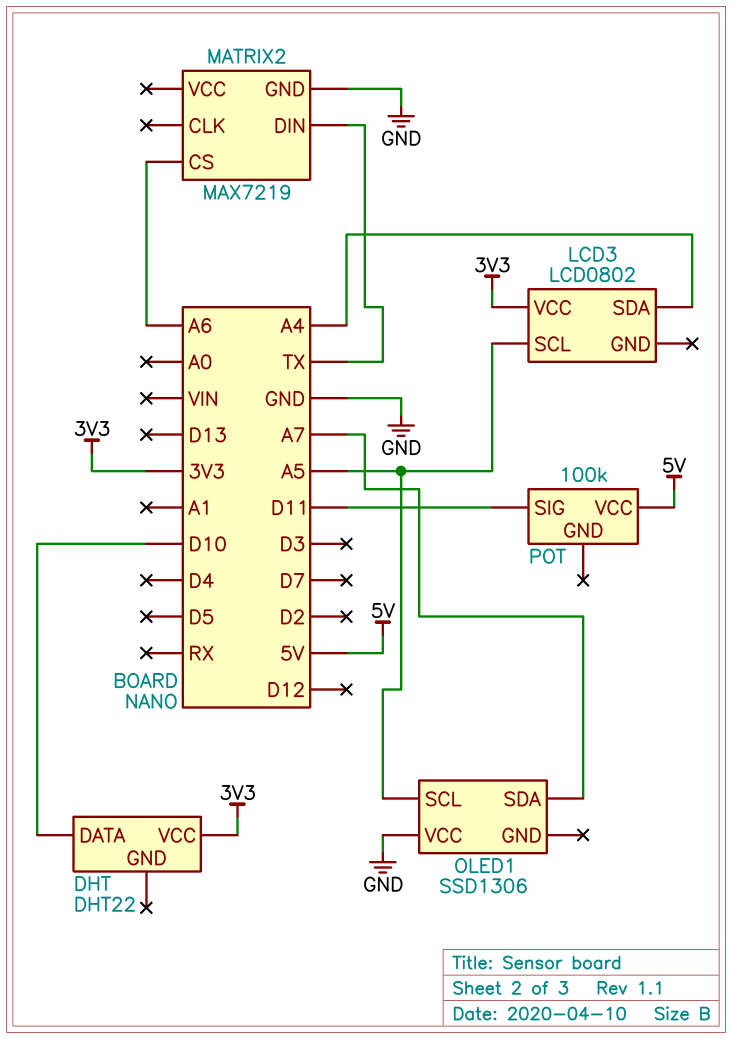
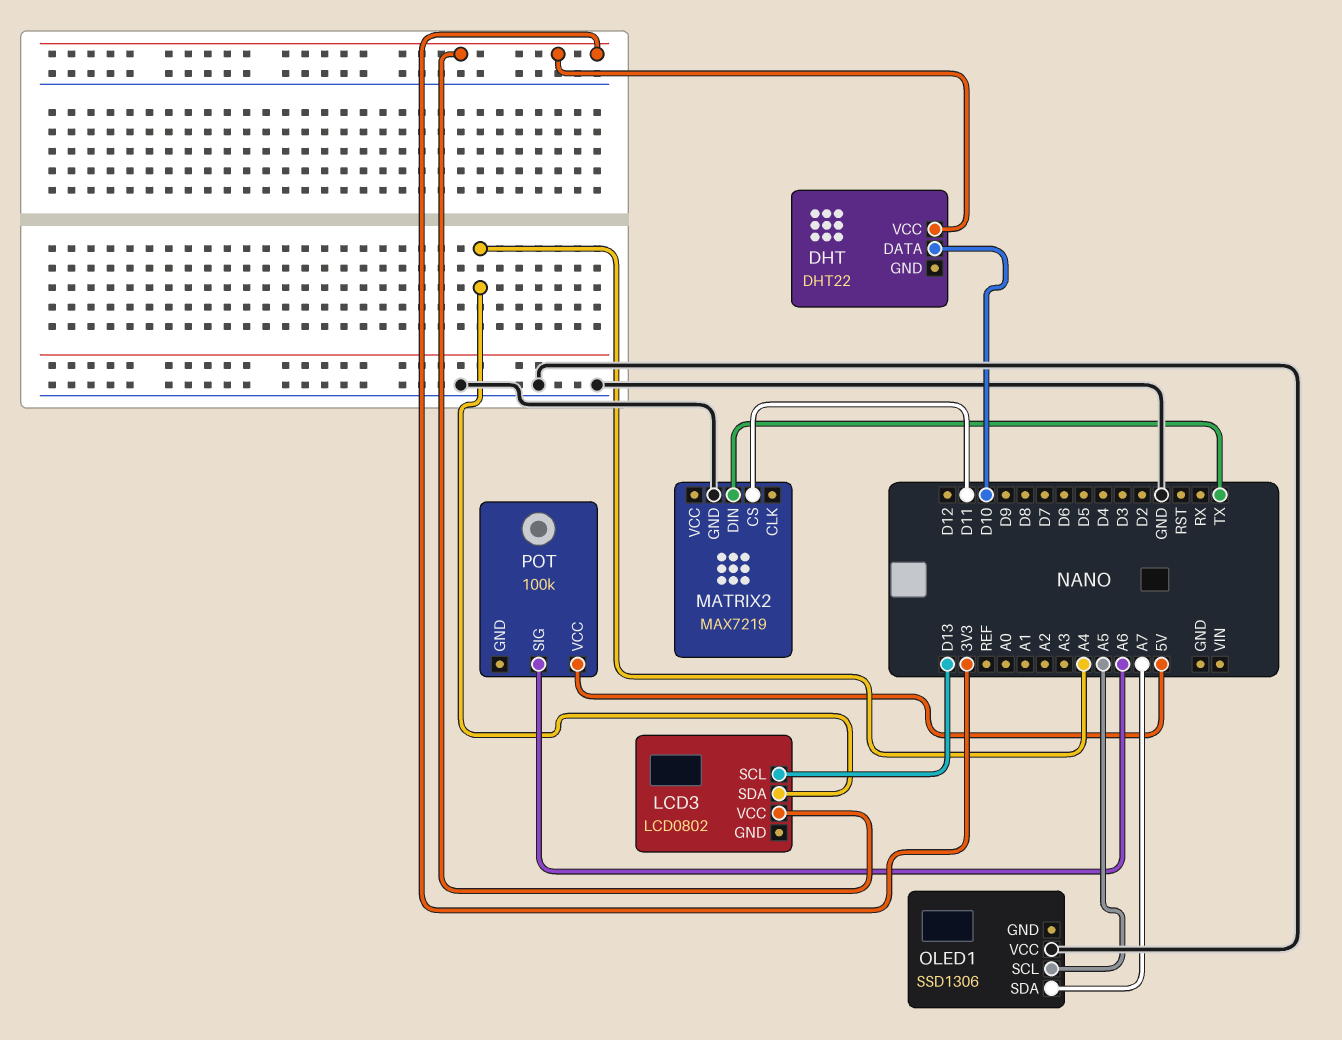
LCD3 pin SCL: A5 -> D13
MATRIX2 pin CS: A6 -> D11
POT pin SIG: D11 -> A6

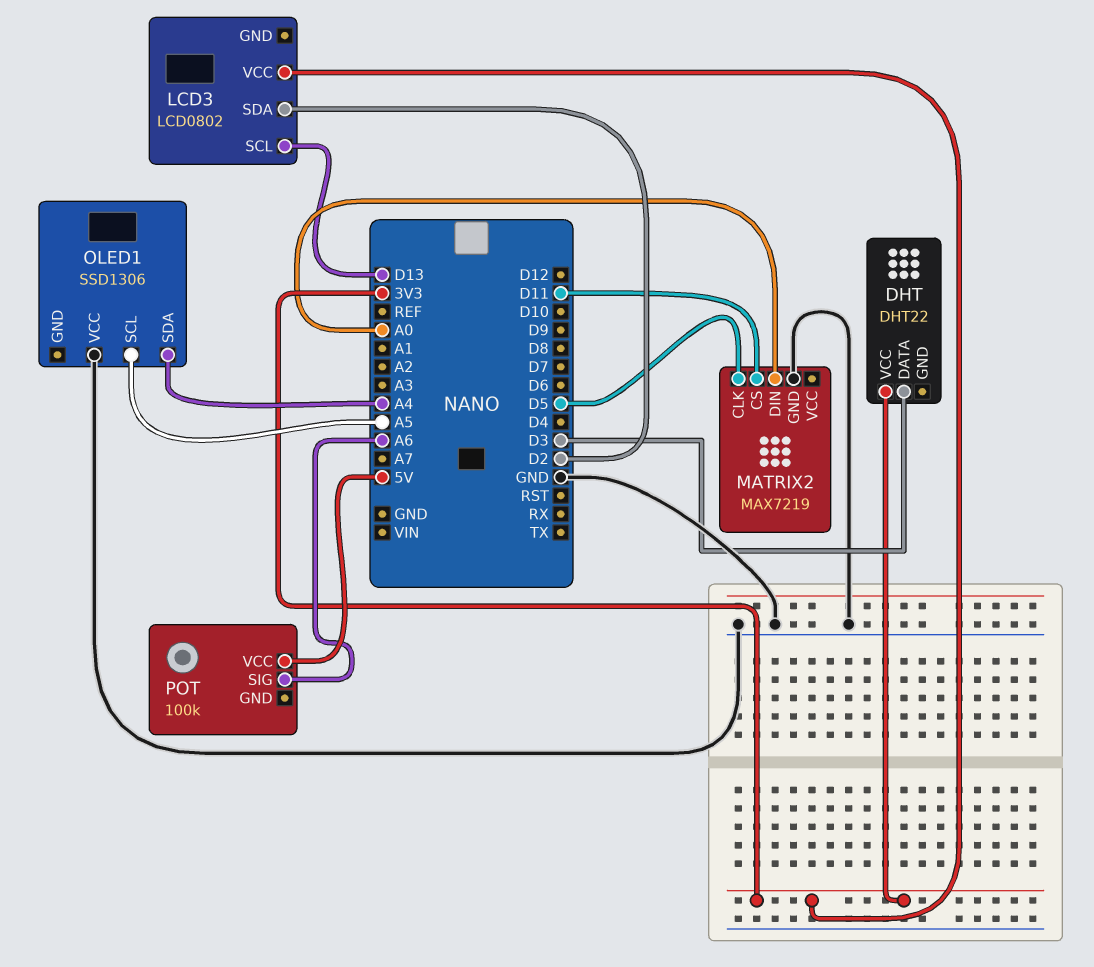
DHT pin DATA: D10 -> D3
LCD3 pin SDA: A4 -> D2
MATRIX2 pin CLK: none -> D5
MATRIX2 pin DIN: TX -> A0
OLED1 pin SDA: A7 -> A4

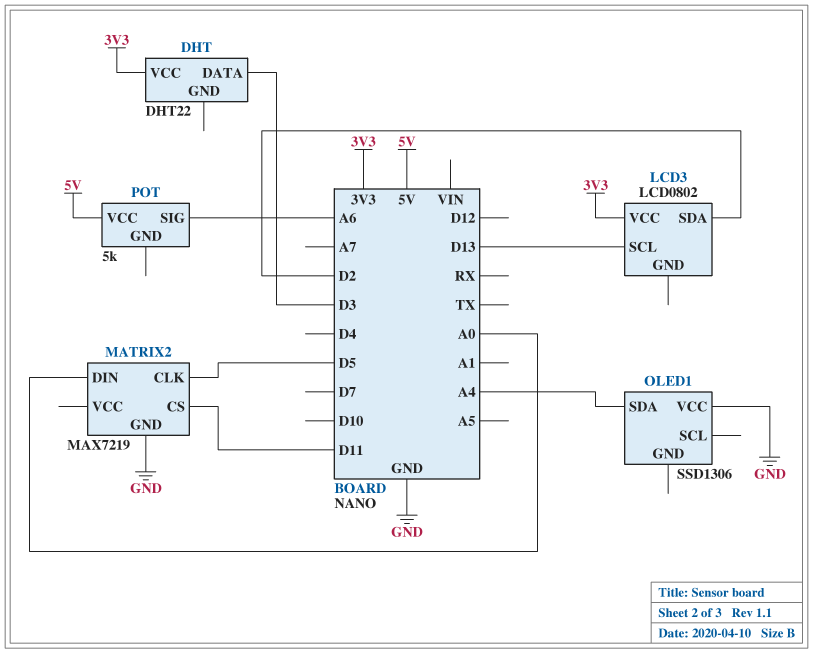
OLED1 pin SCL: A5 -> none
POT: 100k -> 5k

